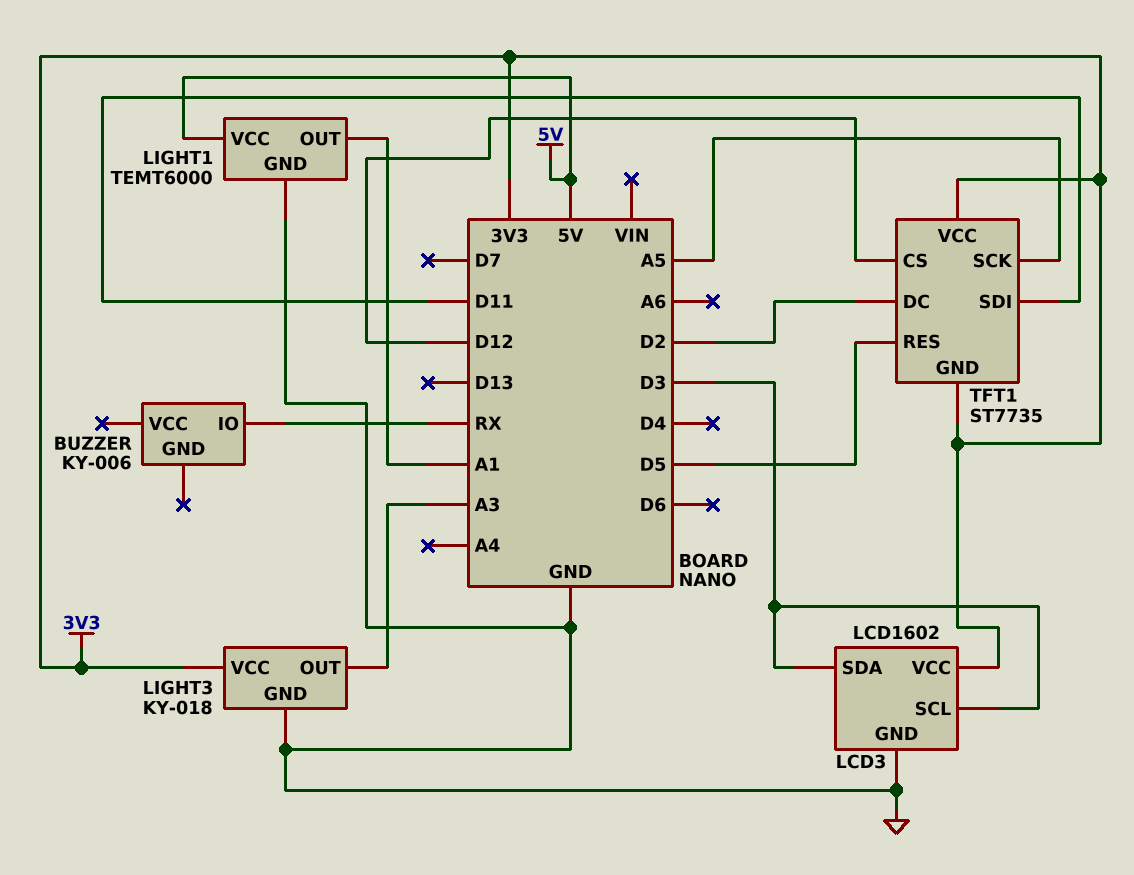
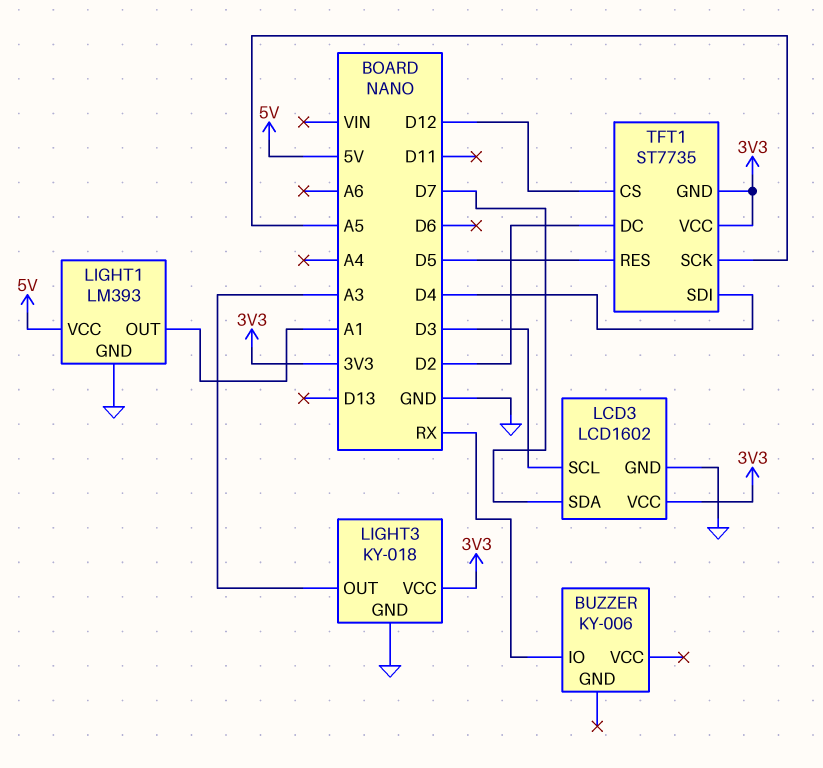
LCD3 pin SDA: D3 -> D7
LIGHT1: TEMT6000 -> LM393
TFT1 pin SDI: D11 -> D4

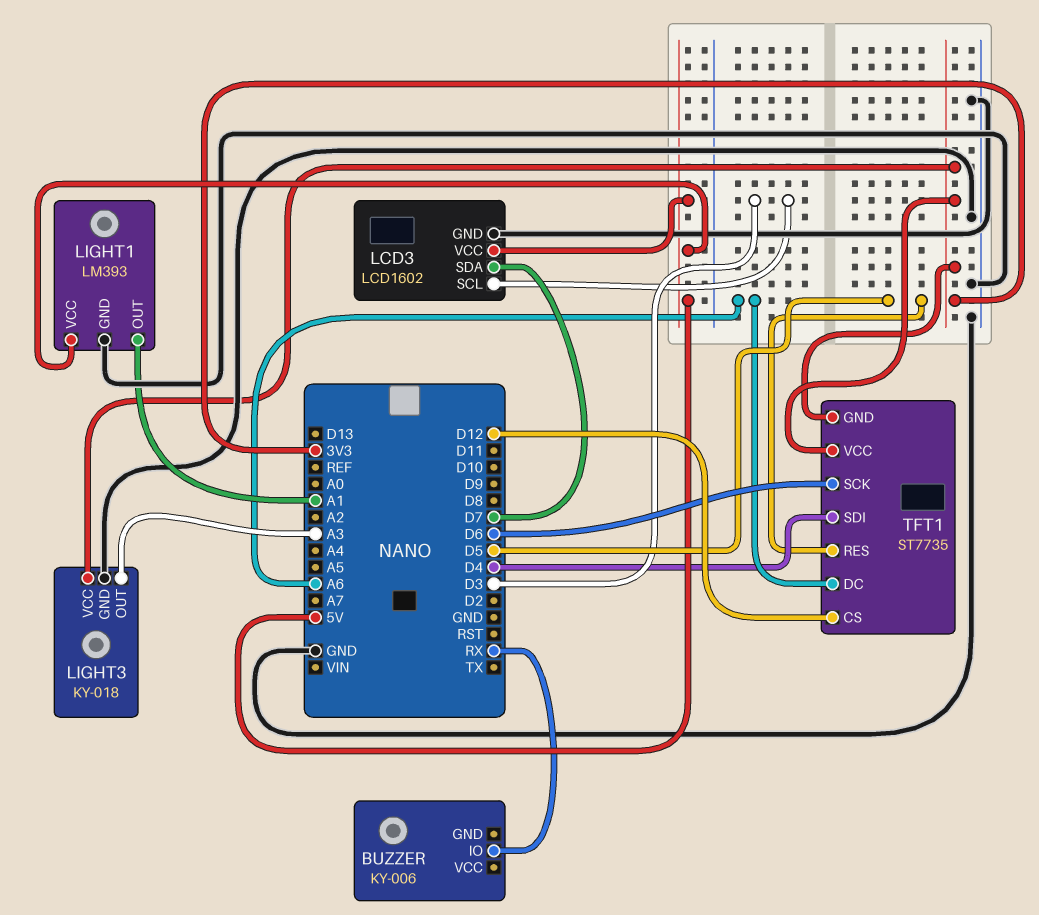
LCD3 pin VCC: 3V3 -> 5V
TFT1 pin DC: D2 -> A6
TFT1 pin SCK: A5 -> D6

